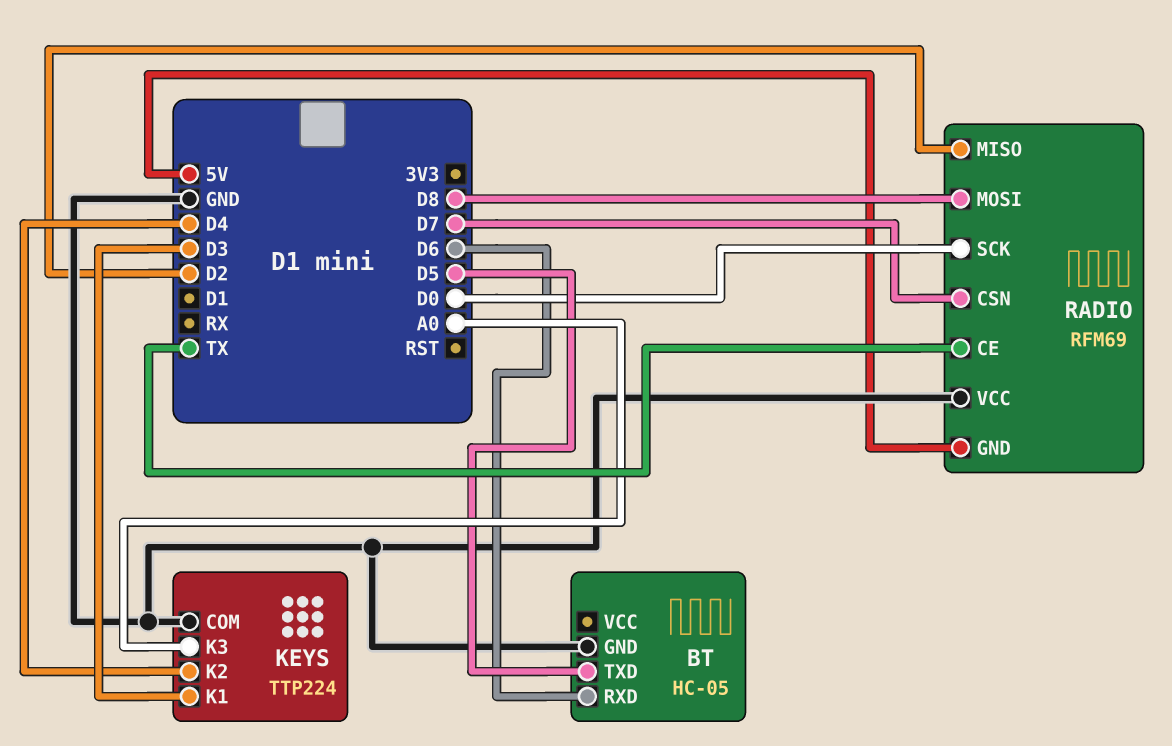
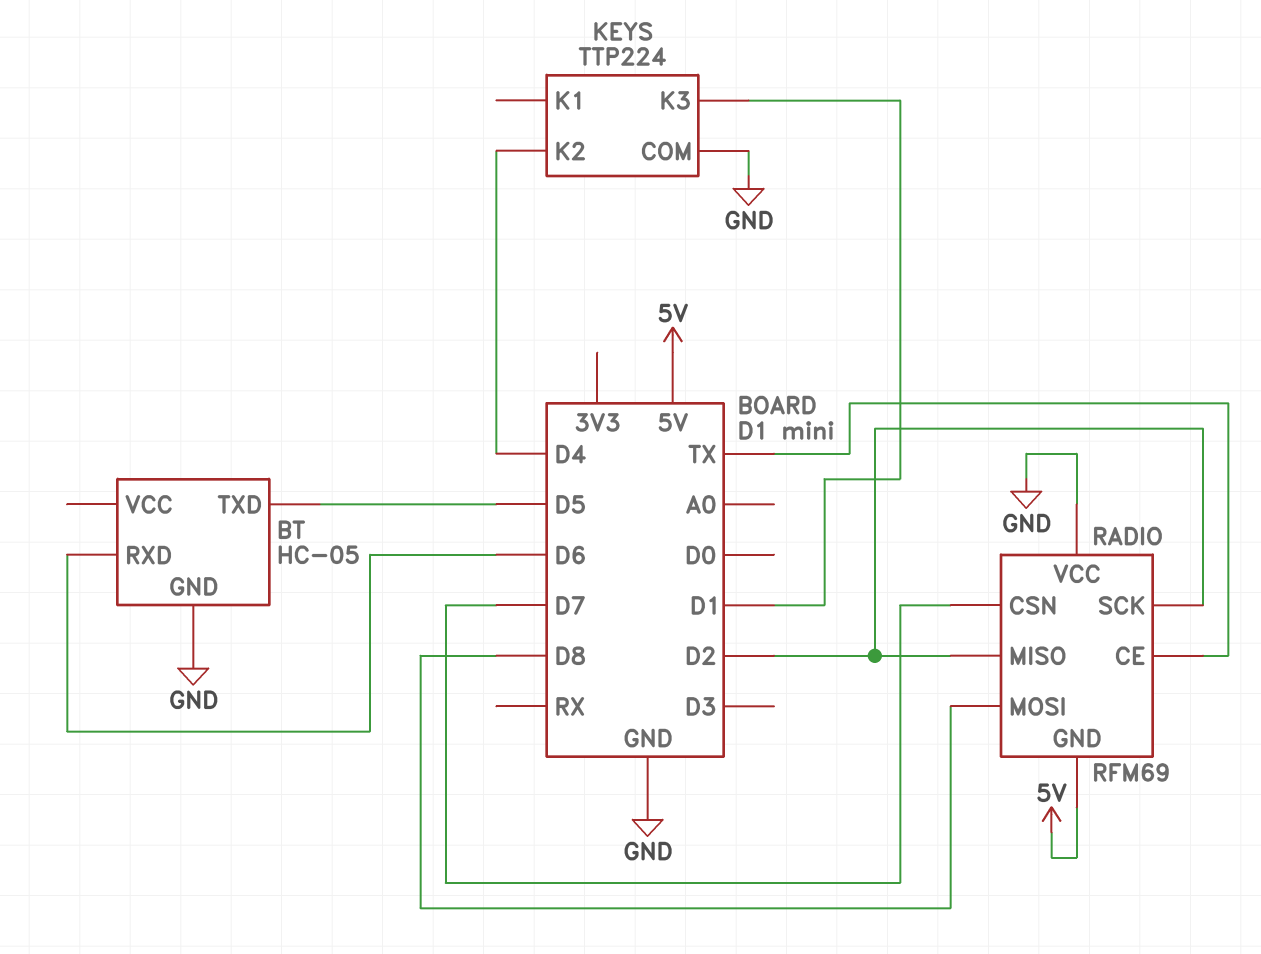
KEYS pin K1: D3 -> none
KEYS pin K3: A0 -> D1
RADIO pin SCK: D0 -> D2

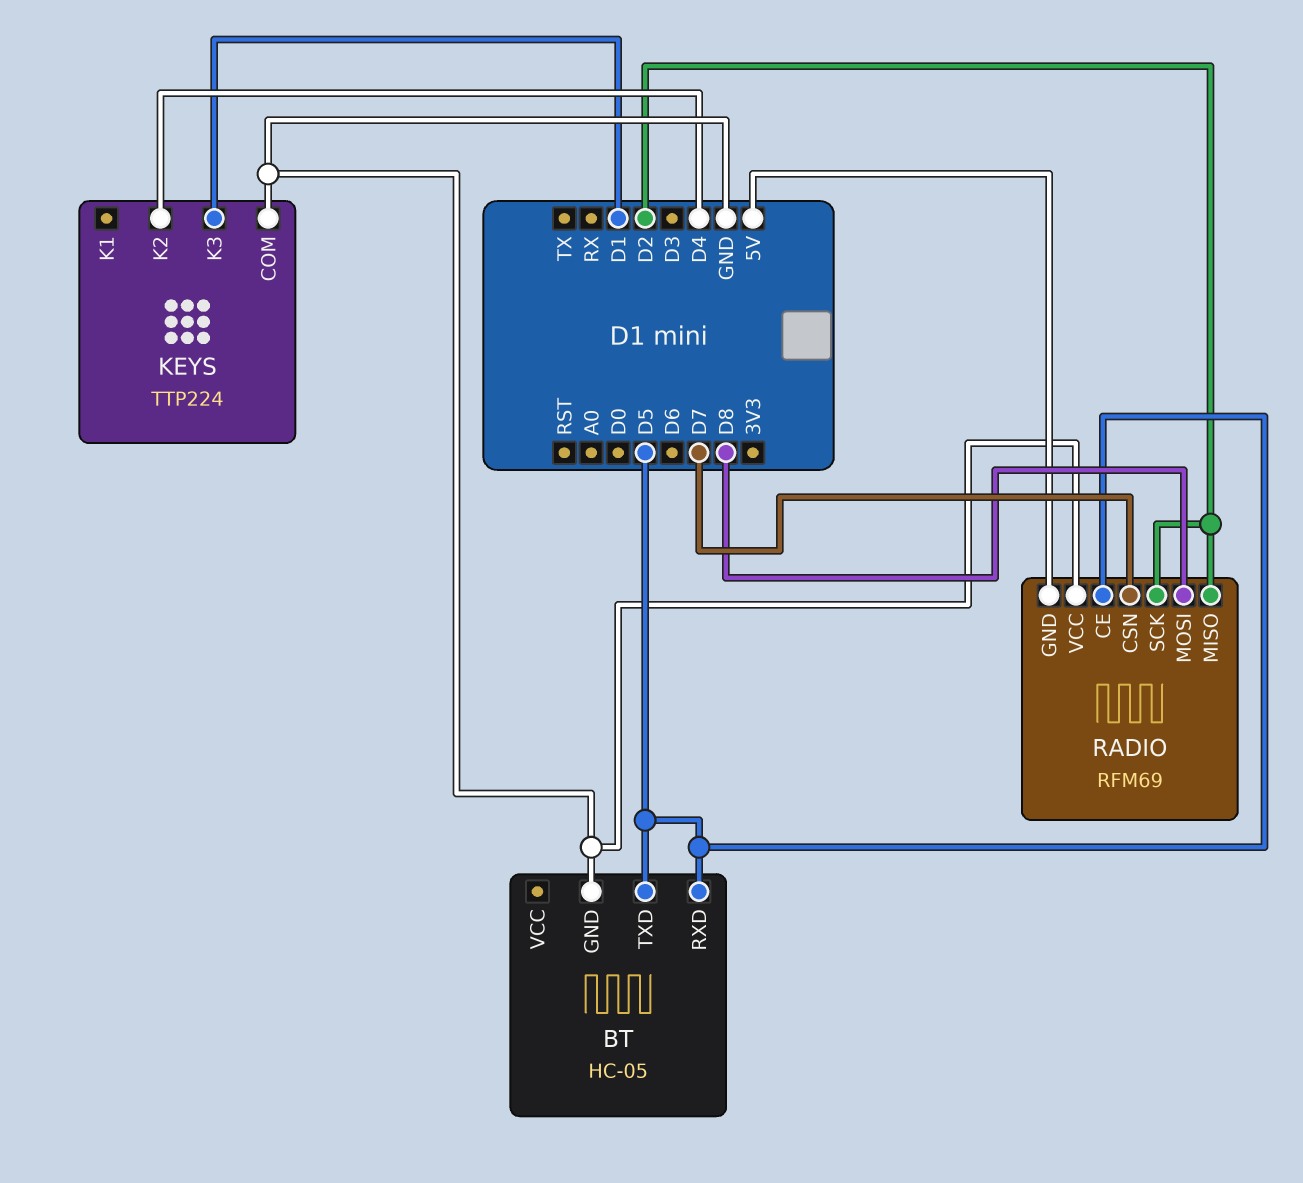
BT pin RXD: D6 -> D5
RADIO pin CE: TX -> D5

